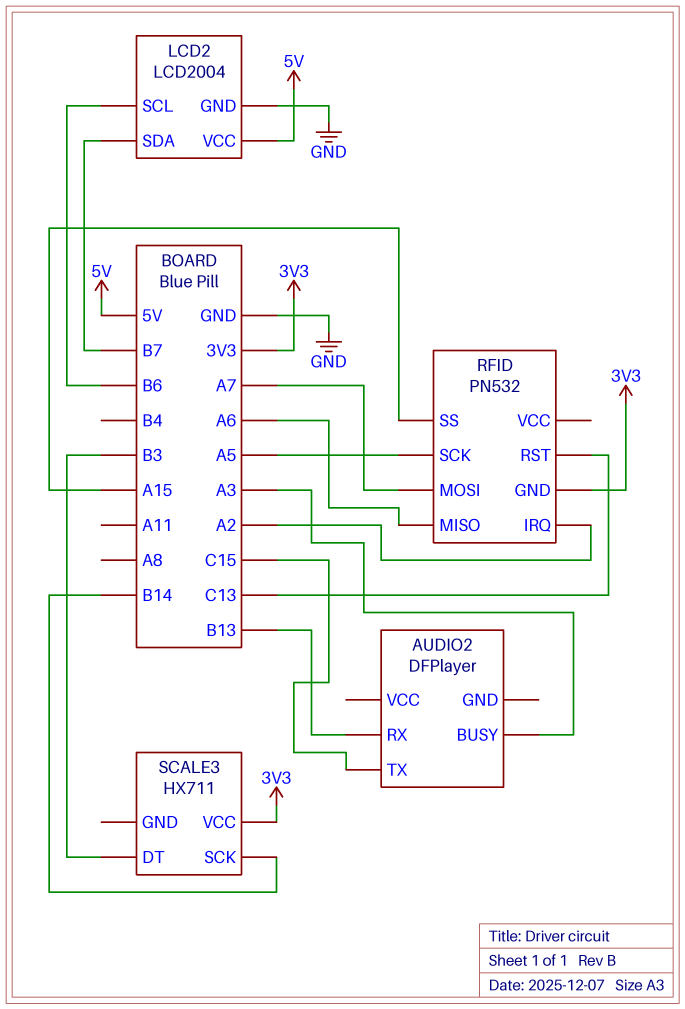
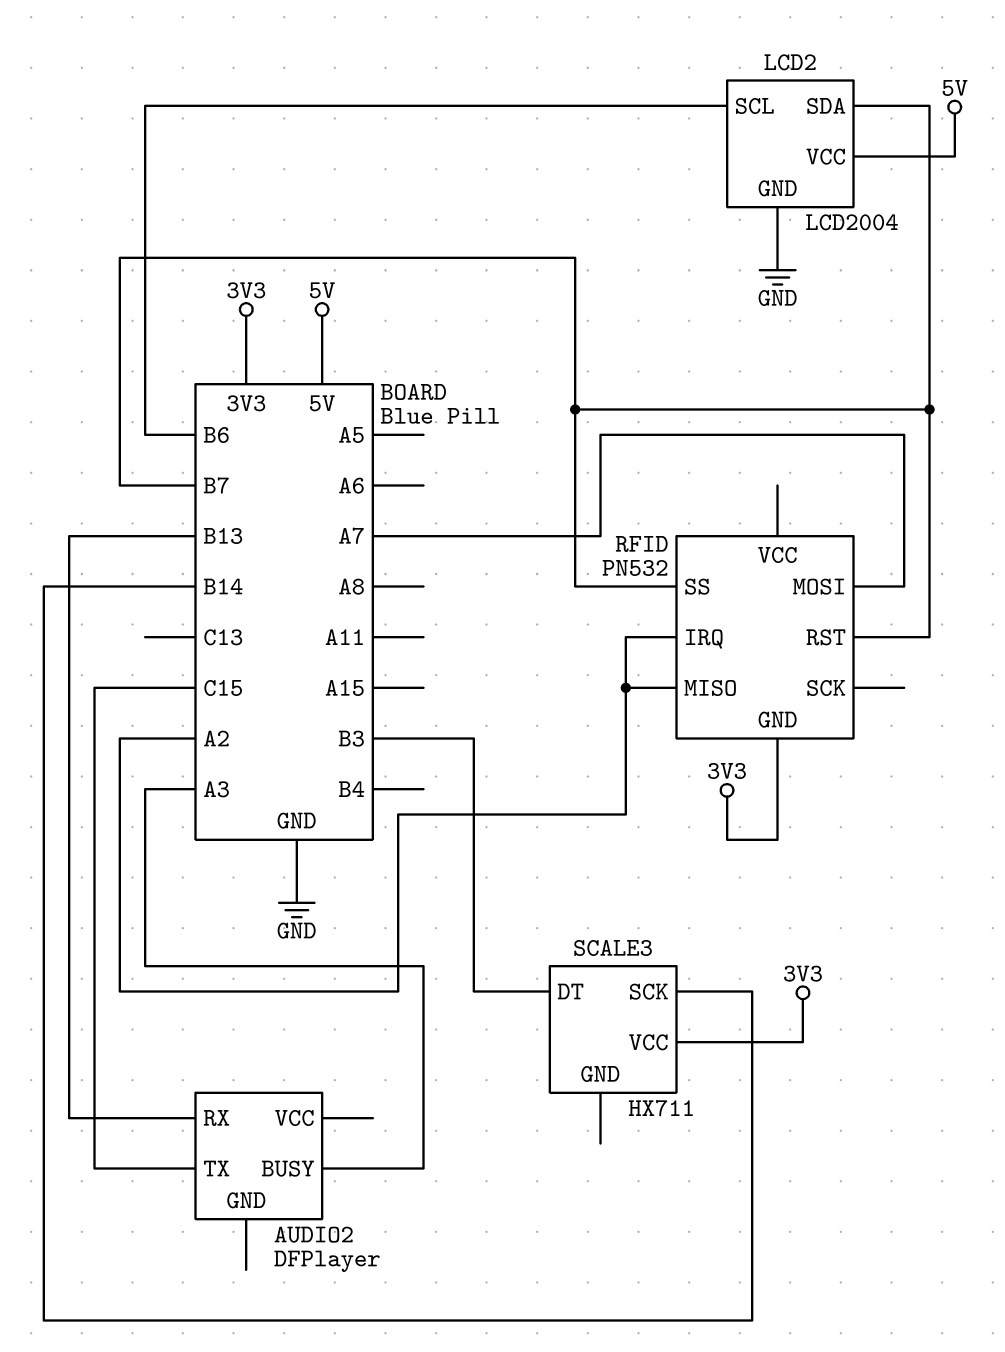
RFID pin MISO: A6 -> A2
RFID pin RST: C13 -> B7
RFID pin SCK: A5 -> none
RFID pin SS: A15 -> B7

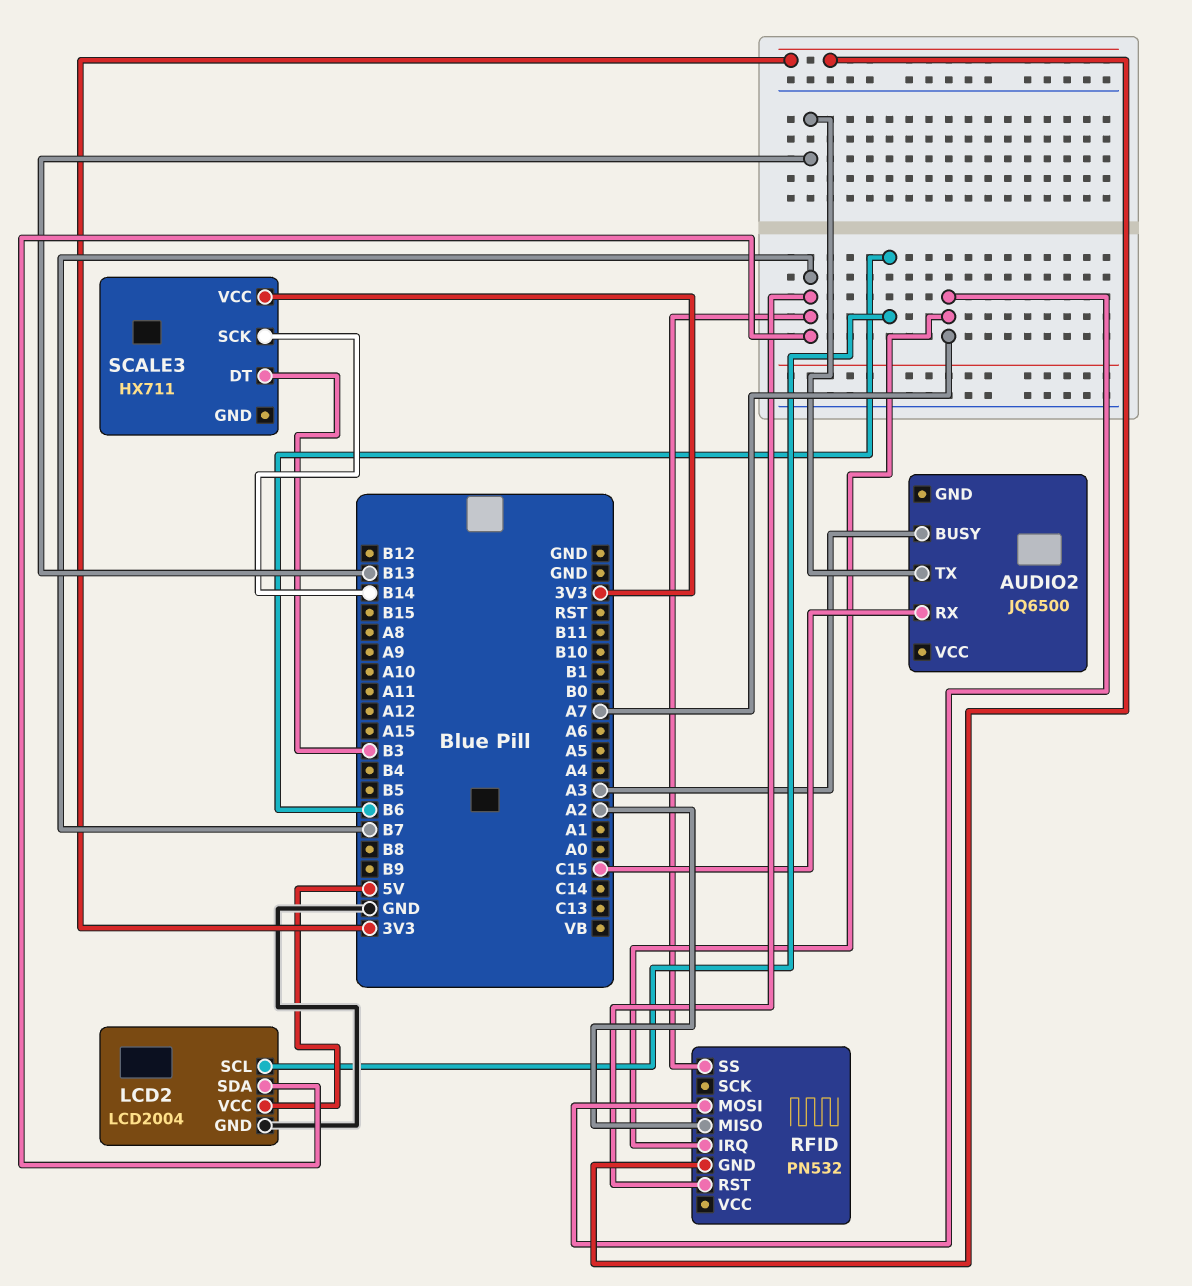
AUDIO2: DFPlayer -> JQ6500
AUDIO2 pin RX: B13 -> C15
AUDIO2 pin TX: C15 -> B13
RFID pin IRQ: A2 -> A7

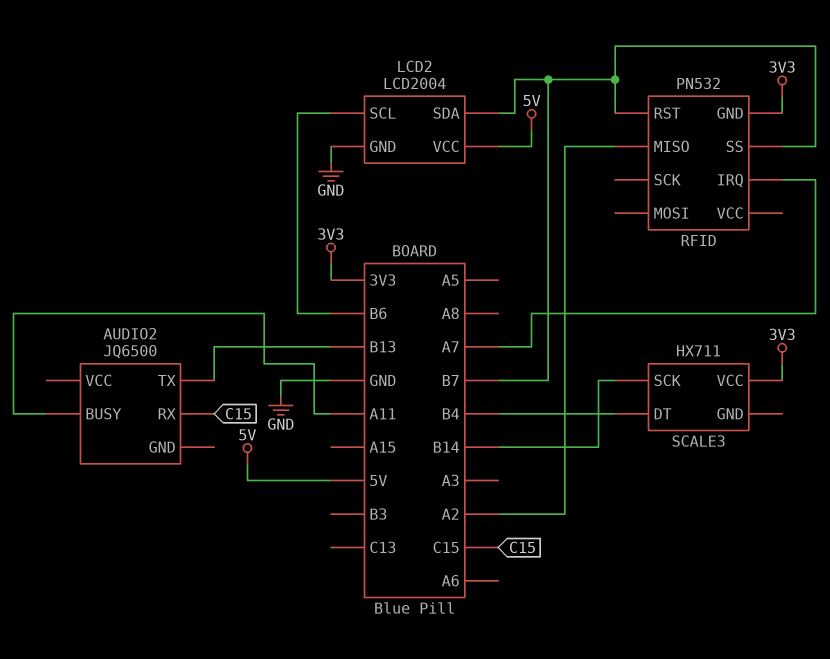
AUDIO2 pin BUSY: A3 -> A11
RFID pin MOSI: A7 -> none
SCALE3 pin DT: B3 -> B4

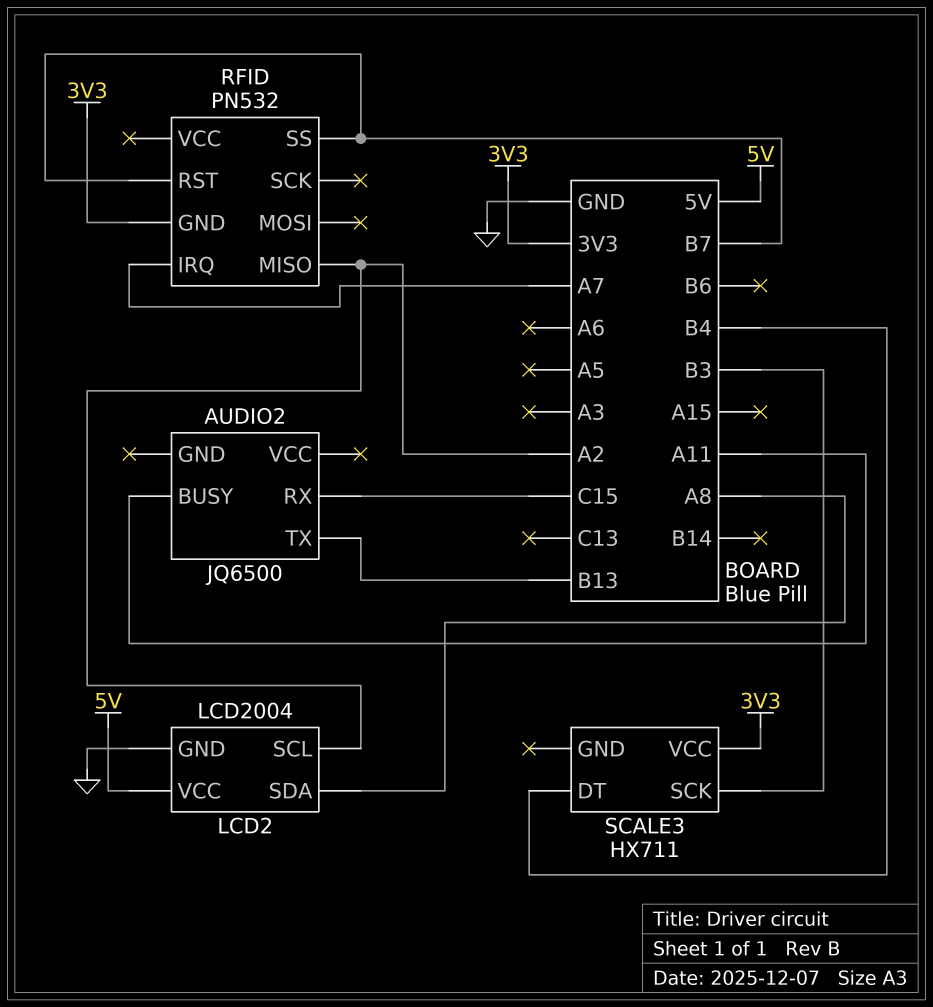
LCD2 pin SCL: B6 -> A2
LCD2 pin SDA: B7 -> A8
SCALE3 pin SCK: B14 -> B3

